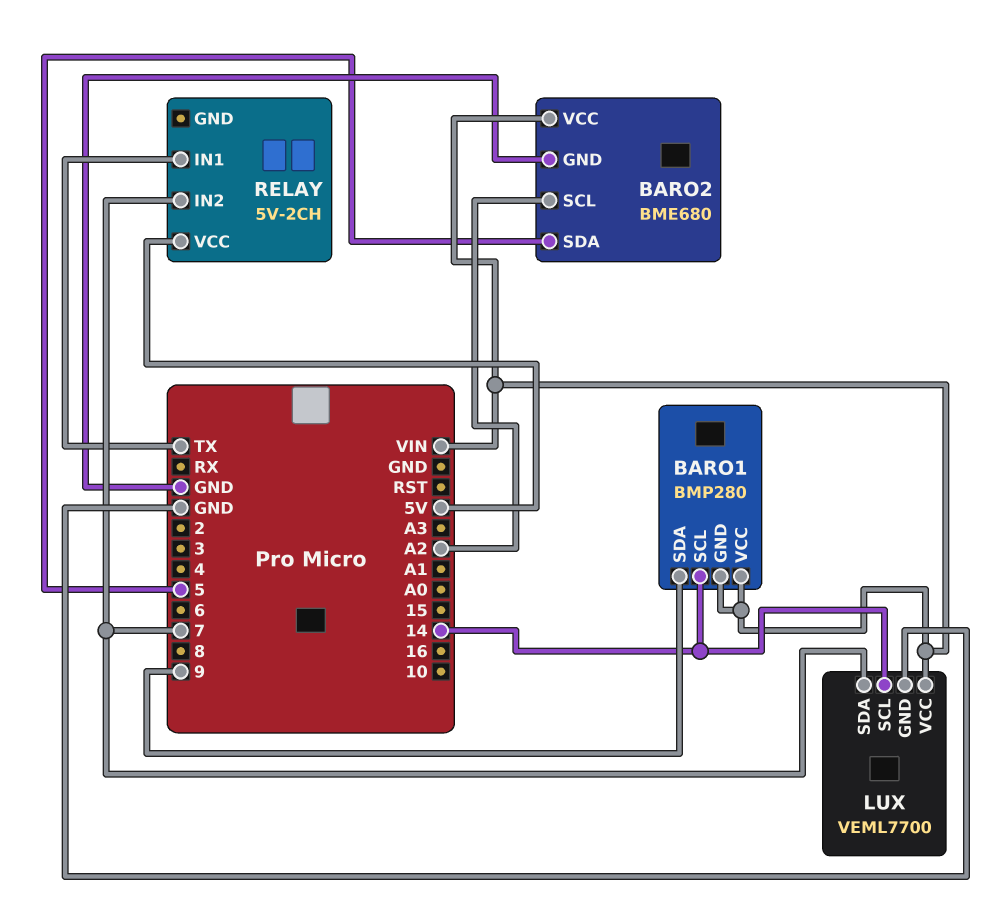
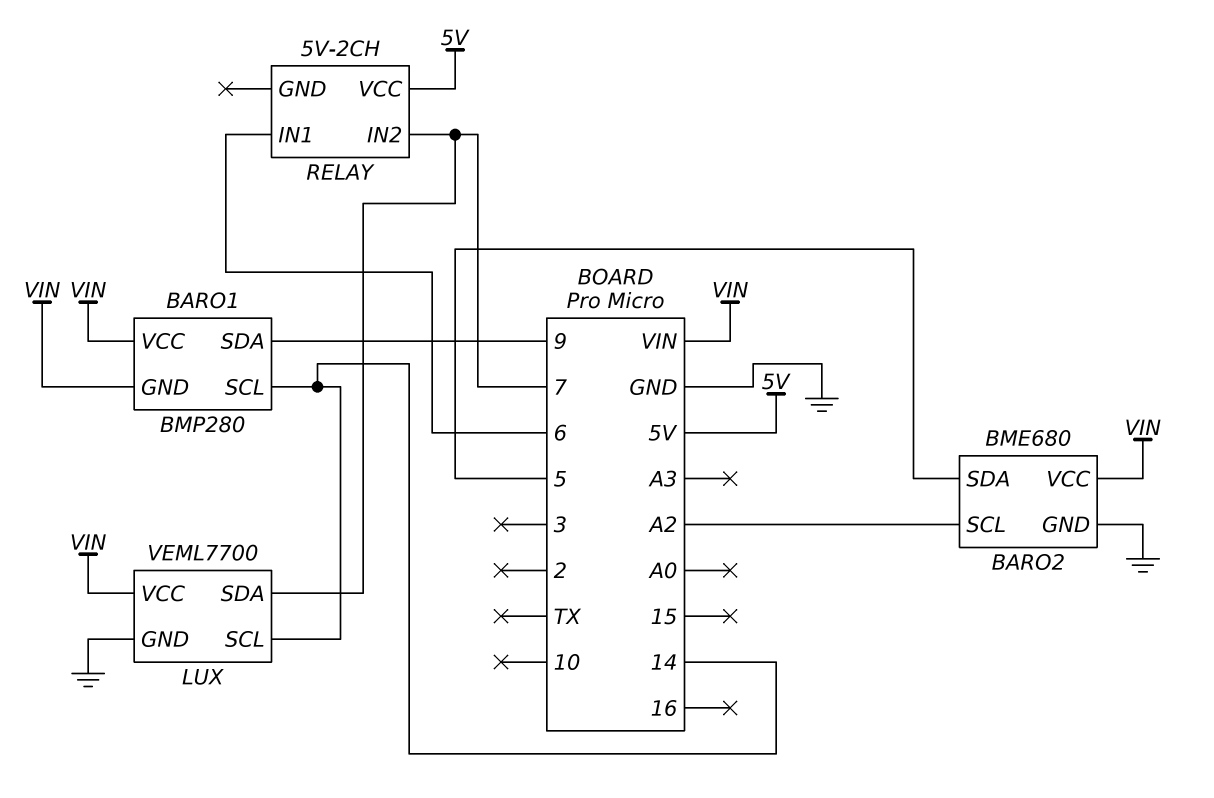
RELAY pin IN1: TX -> 6

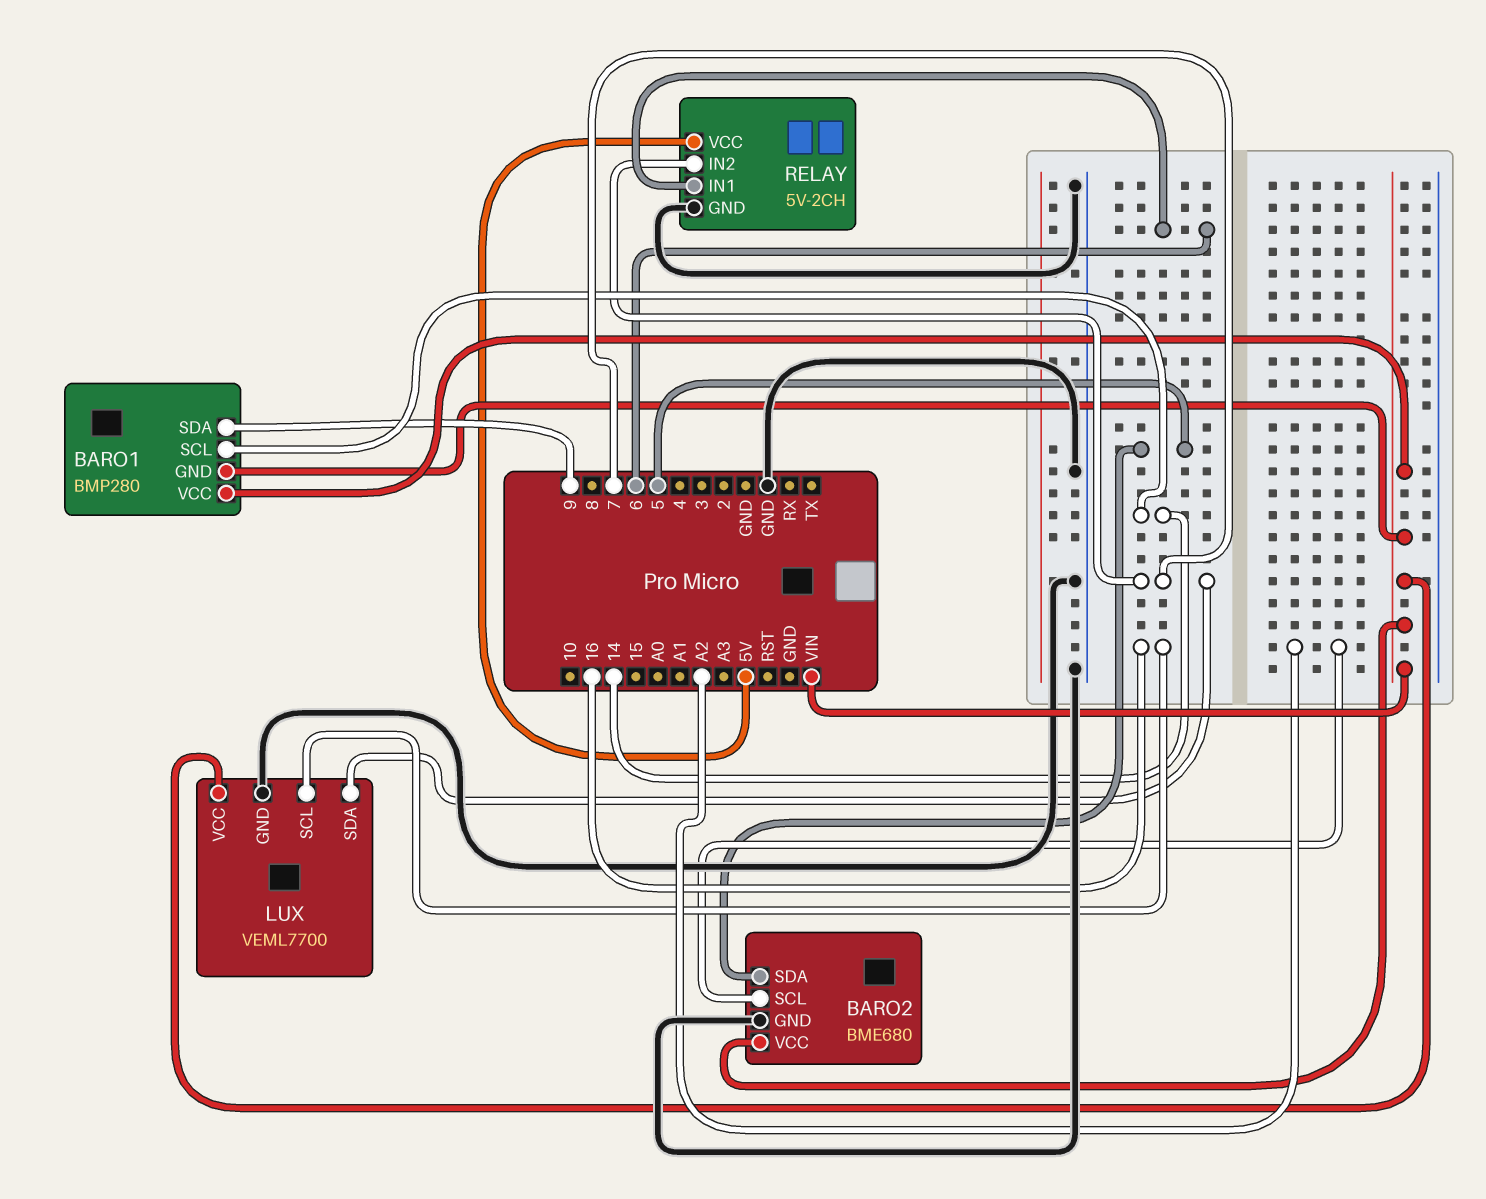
LUX pin SCL: 14 -> 16
RELAY pin GND: none -> GND

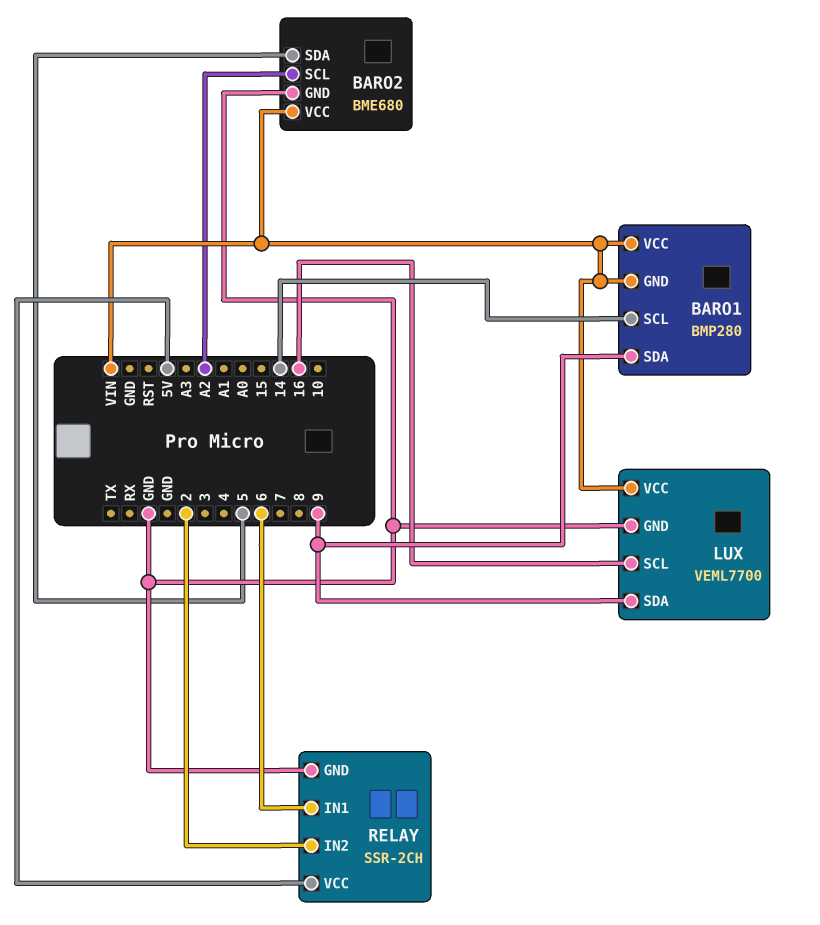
LUX pin SDA: 7 -> 9
RELAY: 5V-2CH -> SSR-2CH
RELAY pin IN2: 7 -> 2

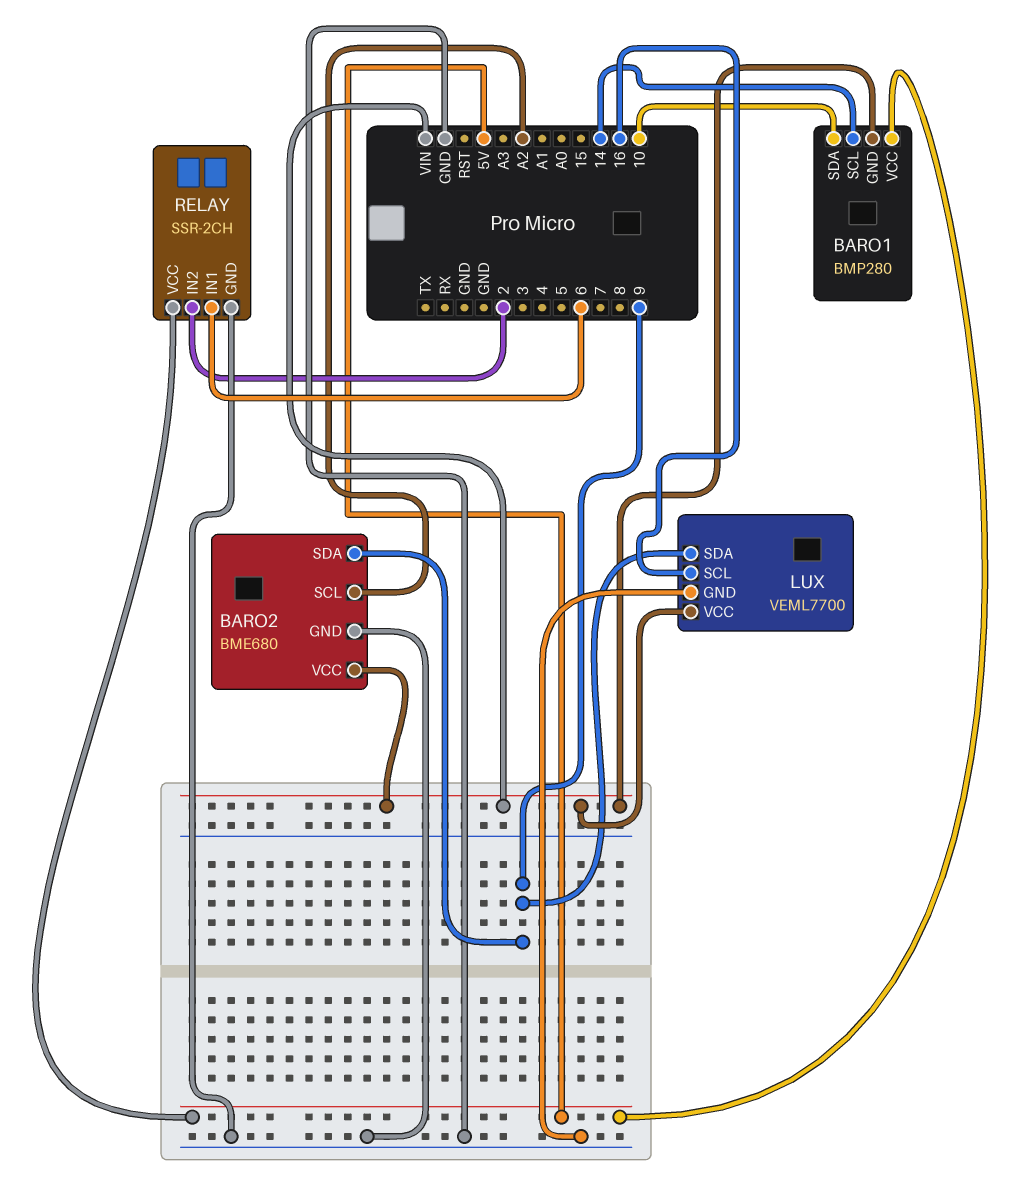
BARO1 pin SDA: 9 -> 10
BARO1 pin VCC: VIN -> 5V
BARO2 pin SDA: 5 -> 9

